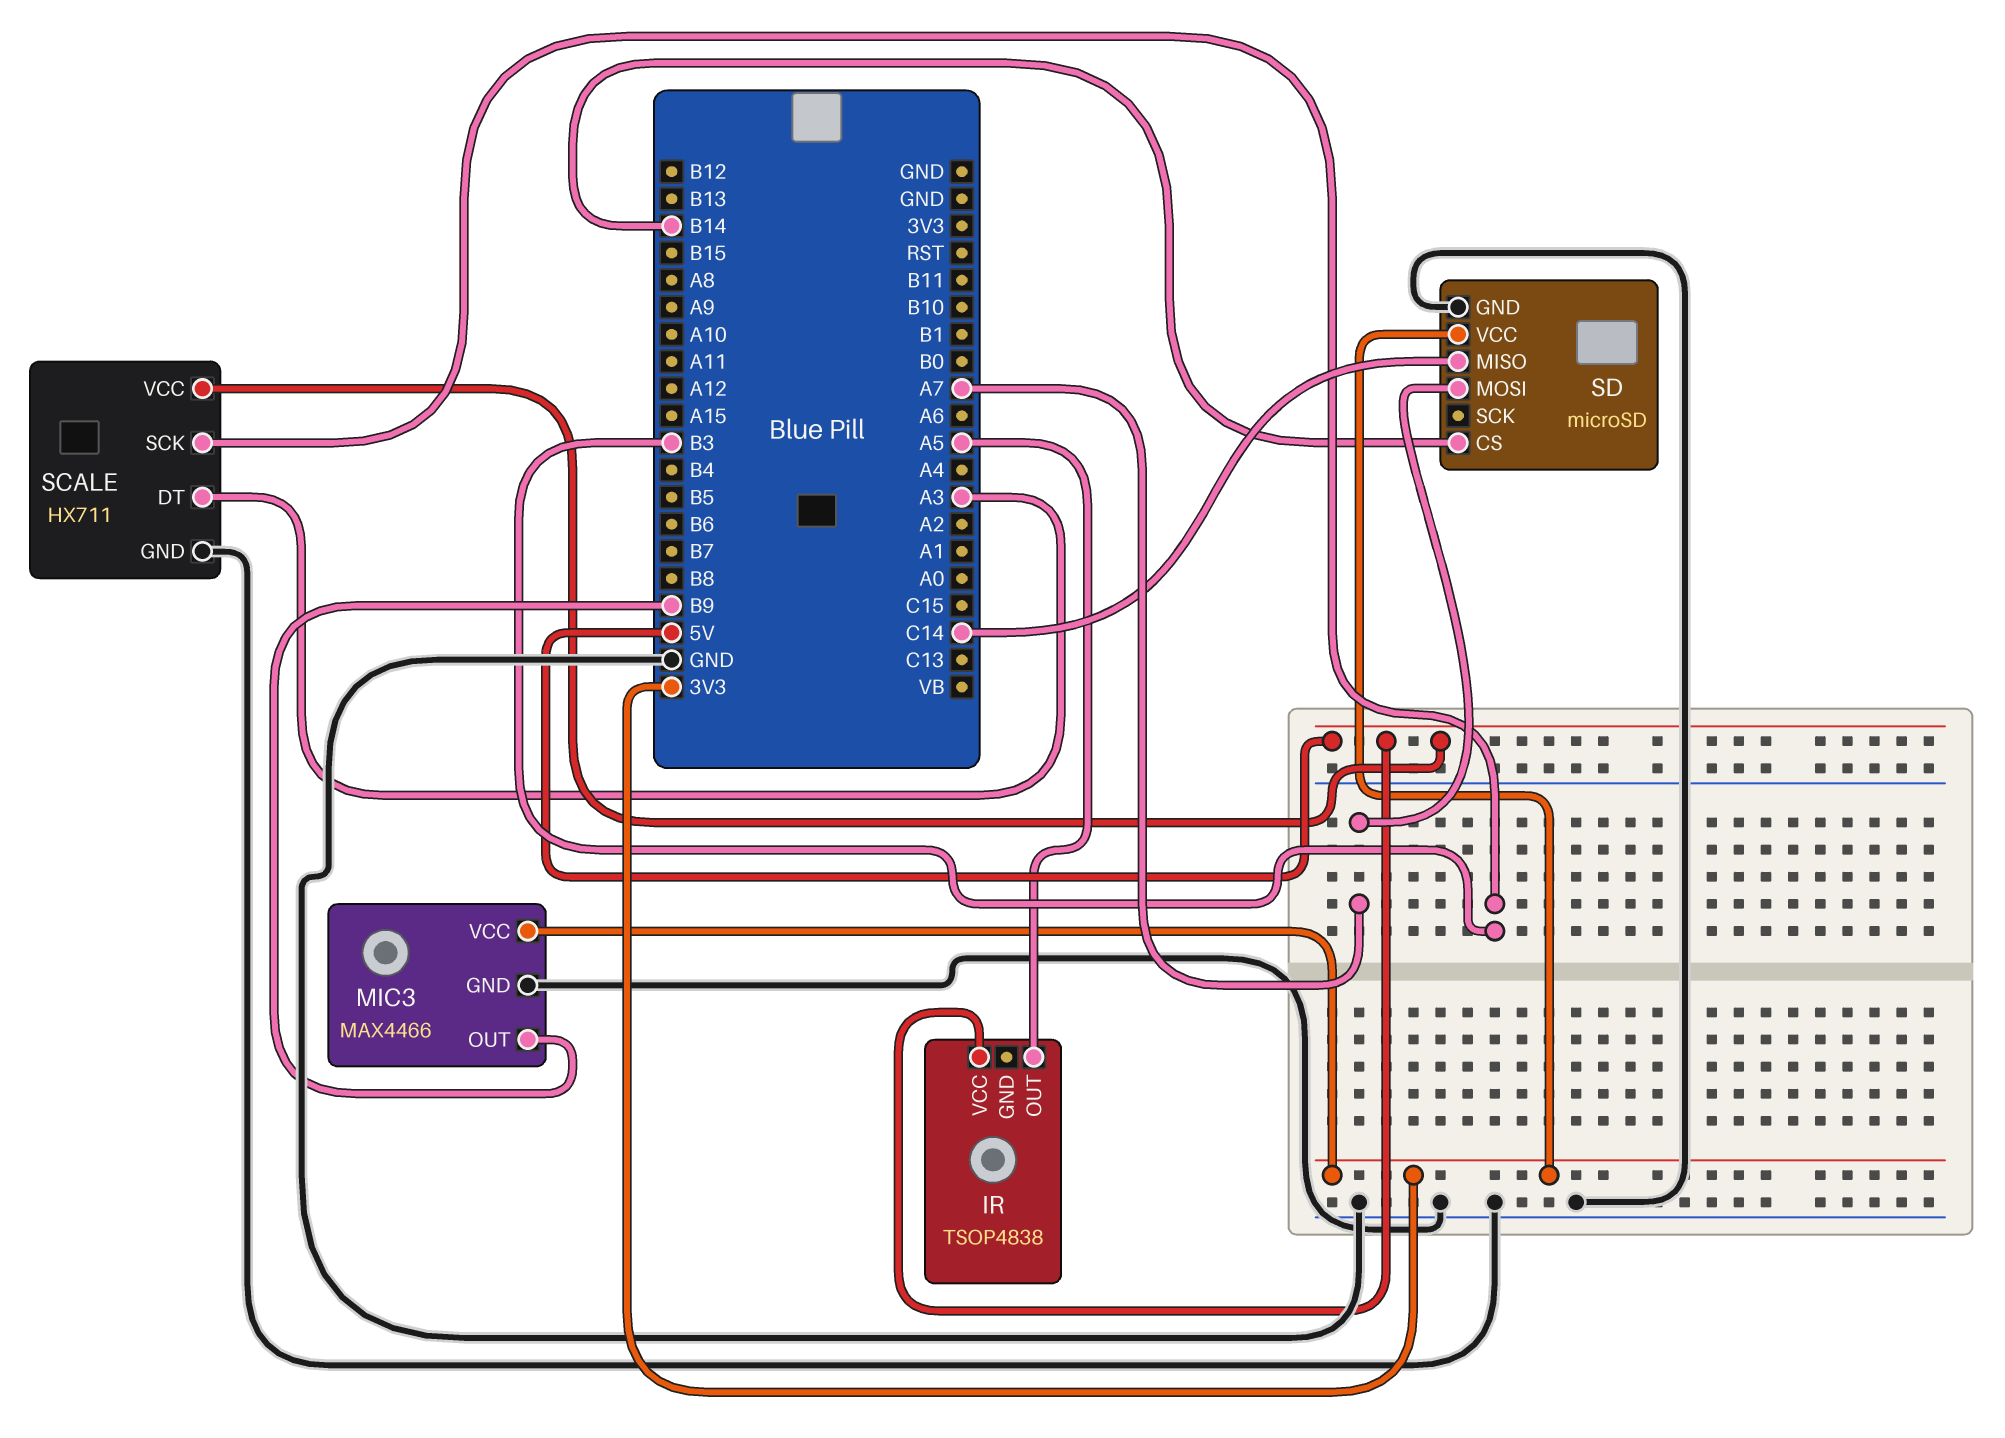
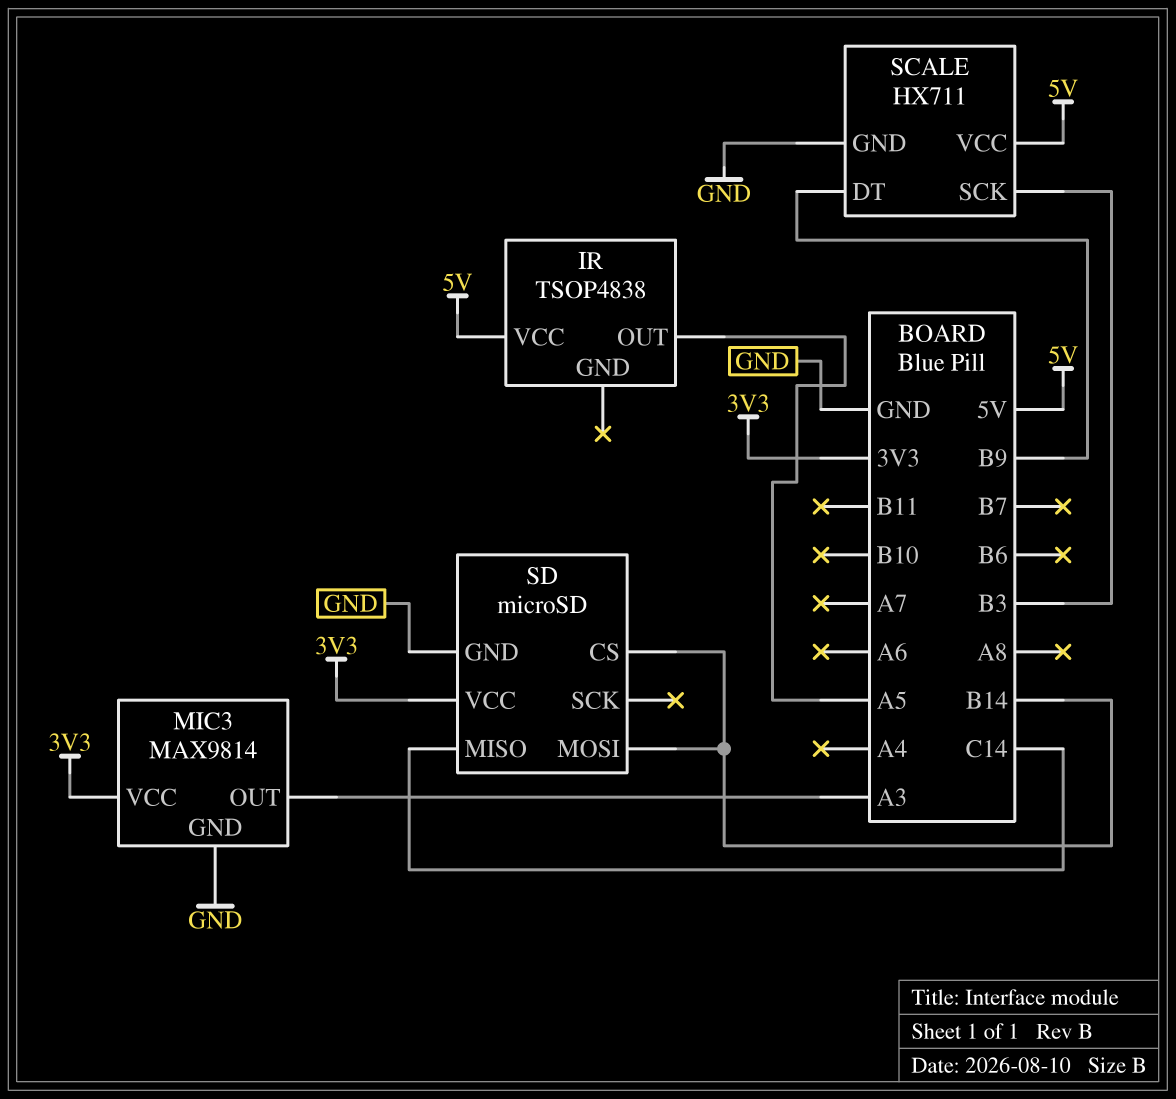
MIC3: MAX4466 -> MAX9814
MIC3 pin OUT: B9 -> A3
SCALE pin DT: A3 -> B9
SD pin MOSI: A7 -> B14

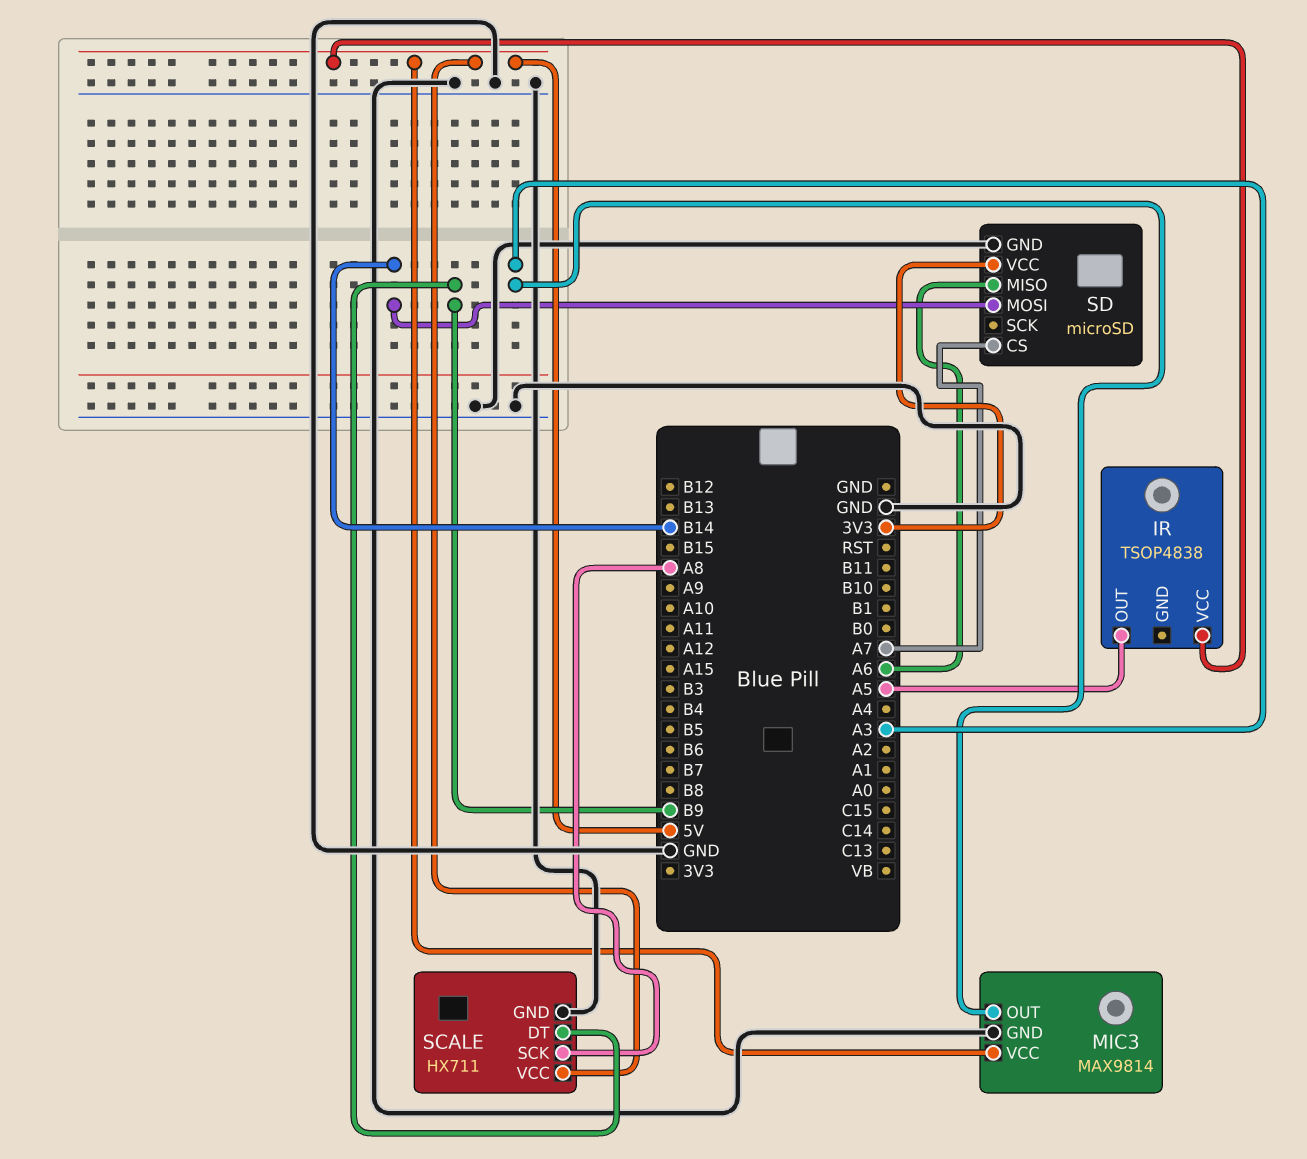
MIC3 pin VCC: 3V3 -> 5V
SCALE pin SCK: B3 -> A8
SD pin CS: B14 -> A7
SD pin MISO: C14 -> A6

